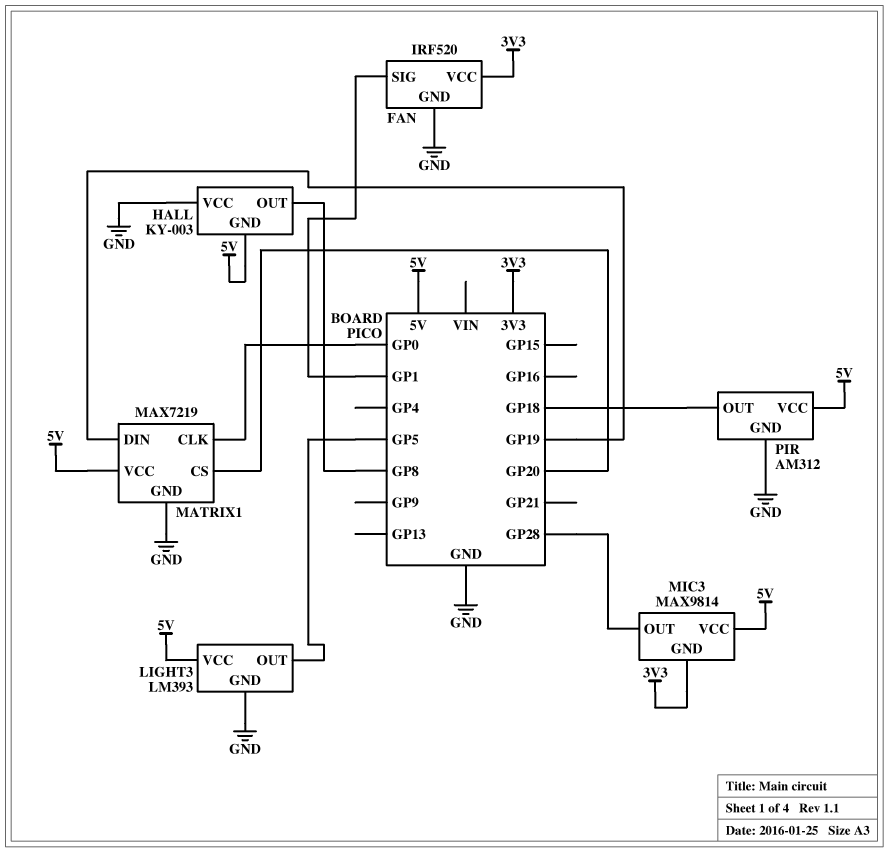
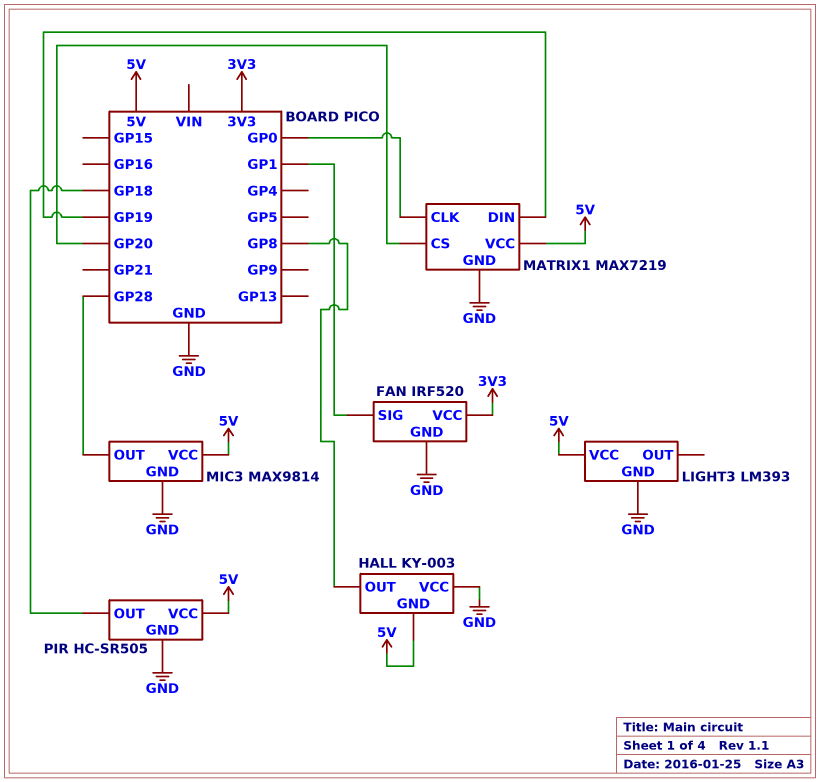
LIGHT3 pin OUT: GP5 -> none
MIC3 pin GND: 3V3 -> GND
PIR: AM312 -> HC-SR505

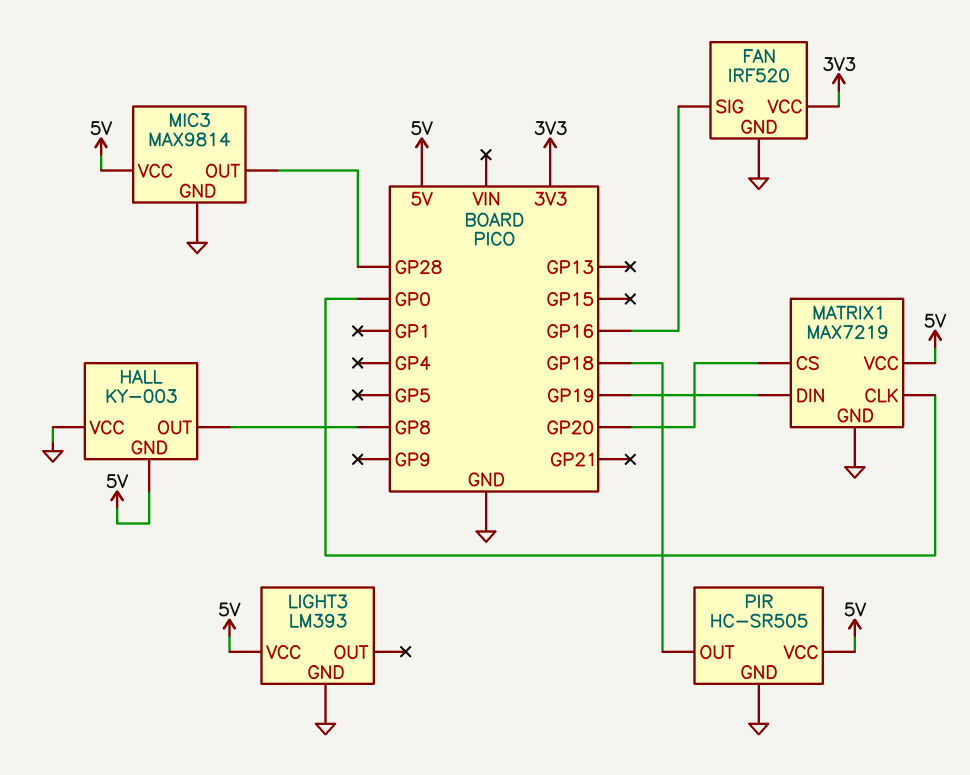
FAN pin SIG: GP1 -> GP16

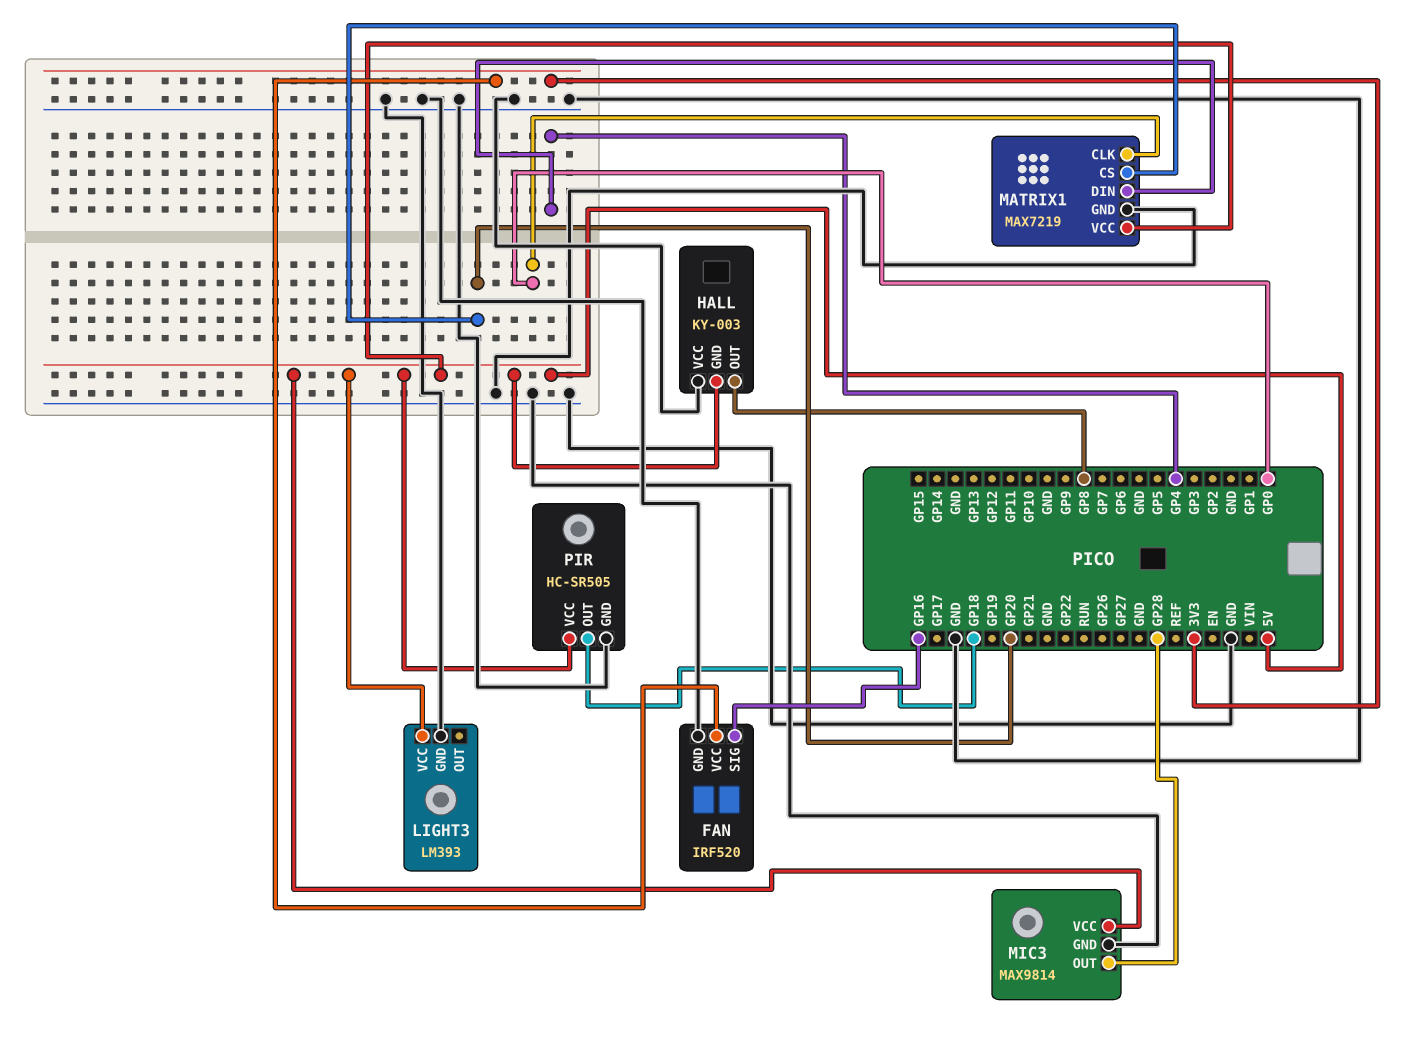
MATRIX1 pin DIN: GP19 -> GP4

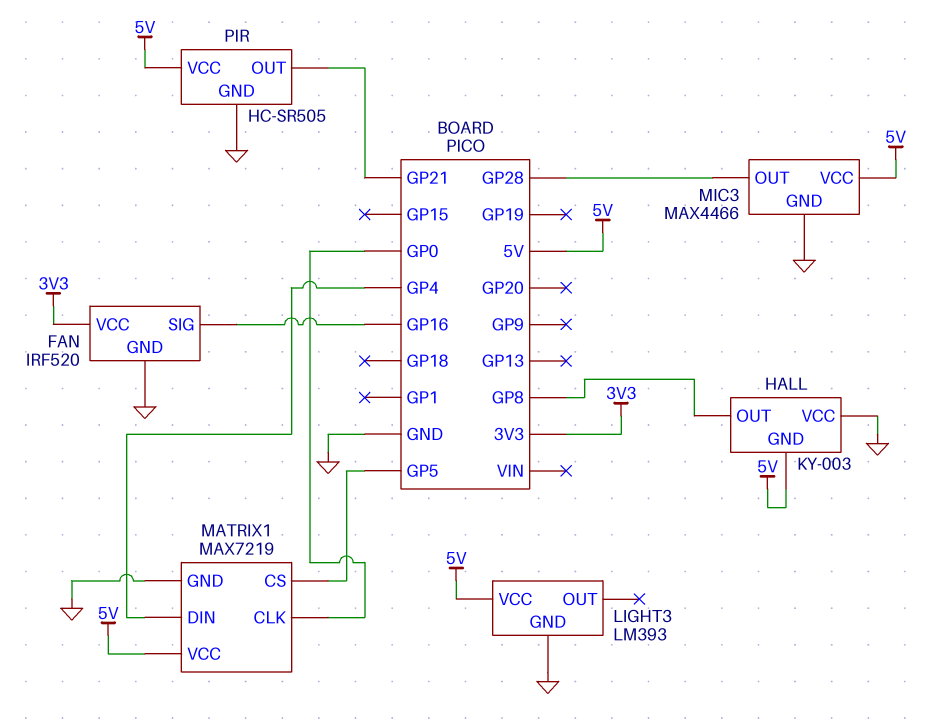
MATRIX1 pin CS: GP20 -> GP5
MIC3: MAX9814 -> MAX4466
PIR pin OUT: GP18 -> GP21

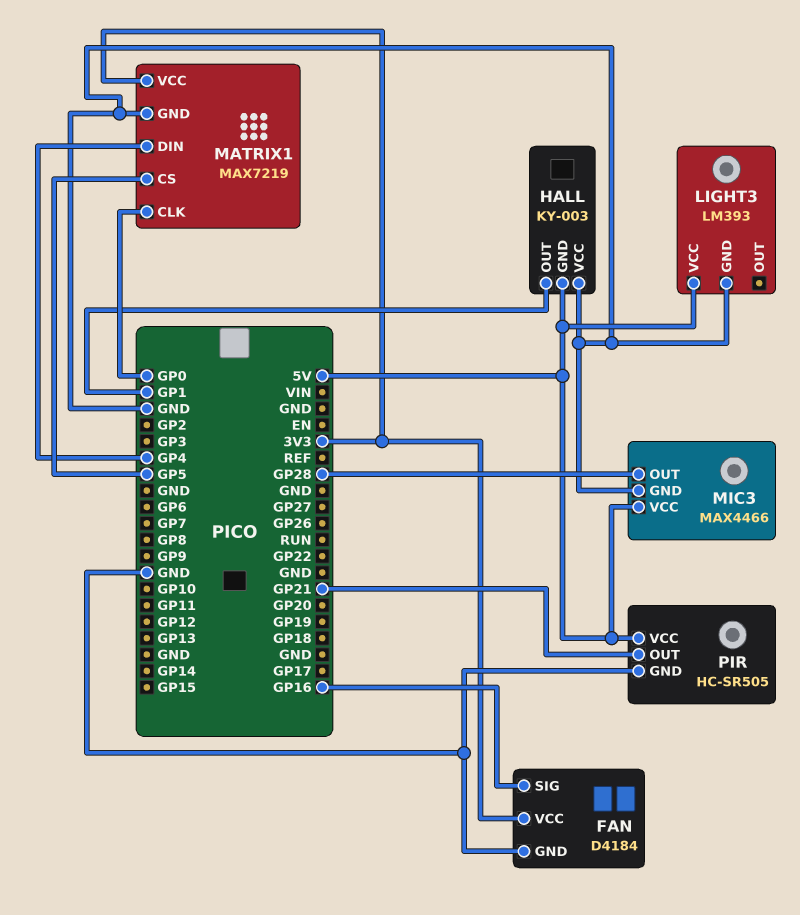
FAN: IRF520 -> D4184
HALL pin OUT: GP8 -> GP1
MATRIX1 pin VCC: 5V -> 3V3

